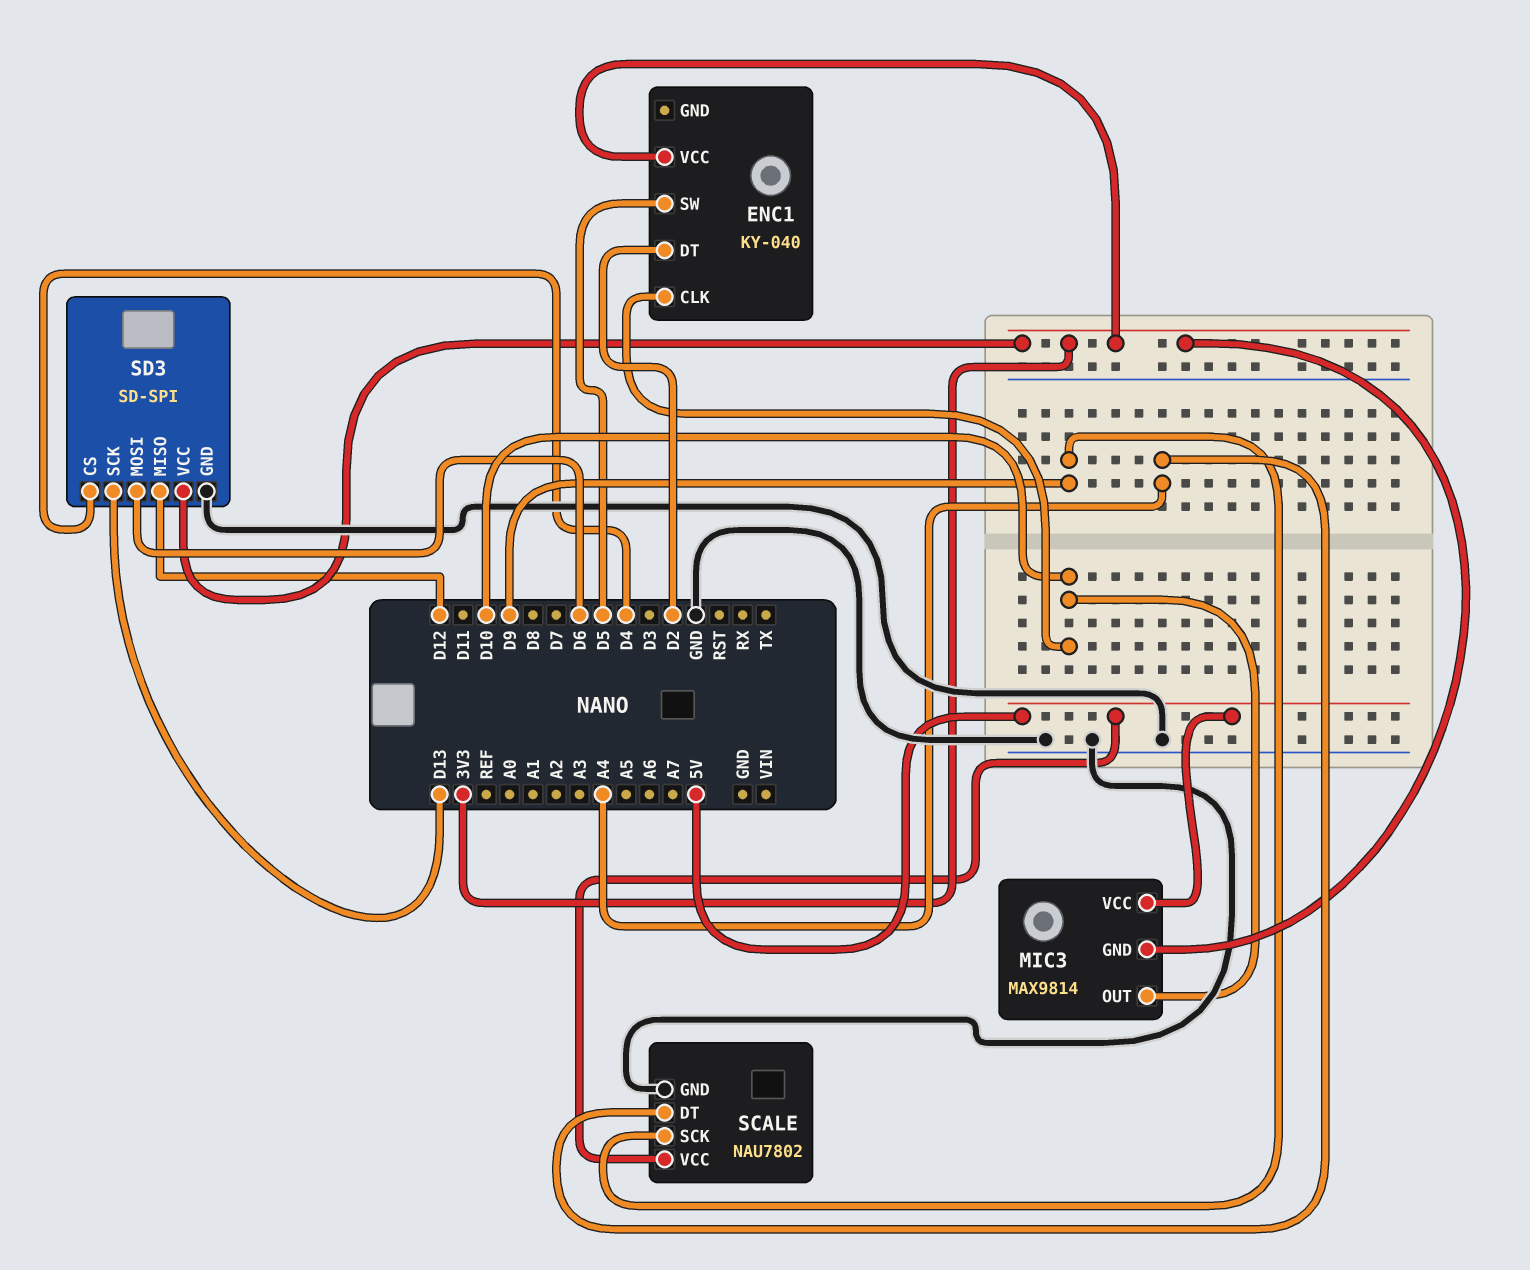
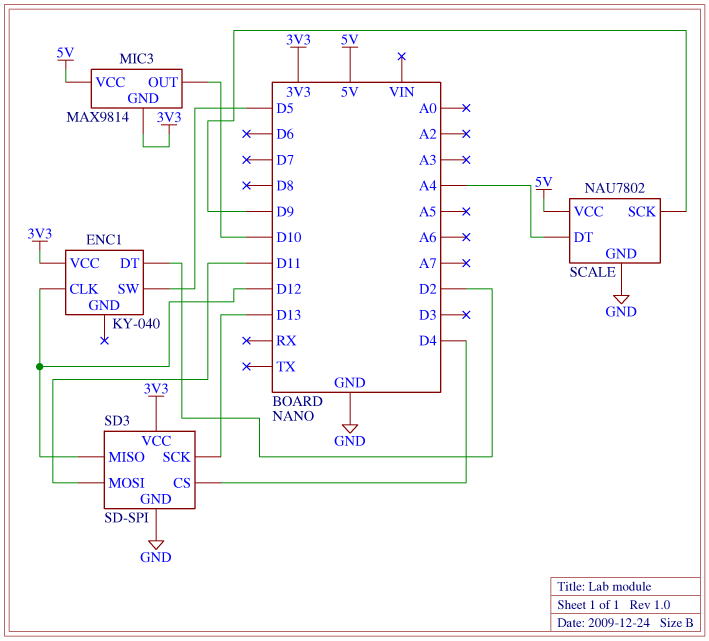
ENC1 pin CLK: D10 -> D12
SD3 pin MOSI: D6 -> D11

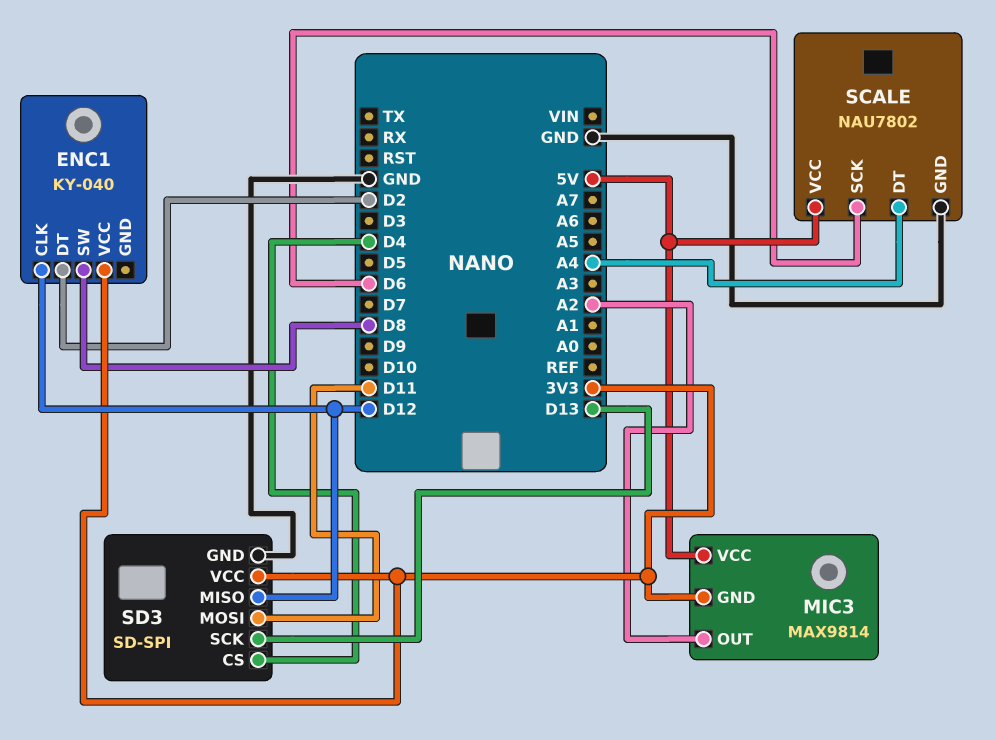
ENC1 pin SW: D5 -> D8
MIC3 pin OUT: D10 -> A2
SCALE pin SCK: D9 -> D6

